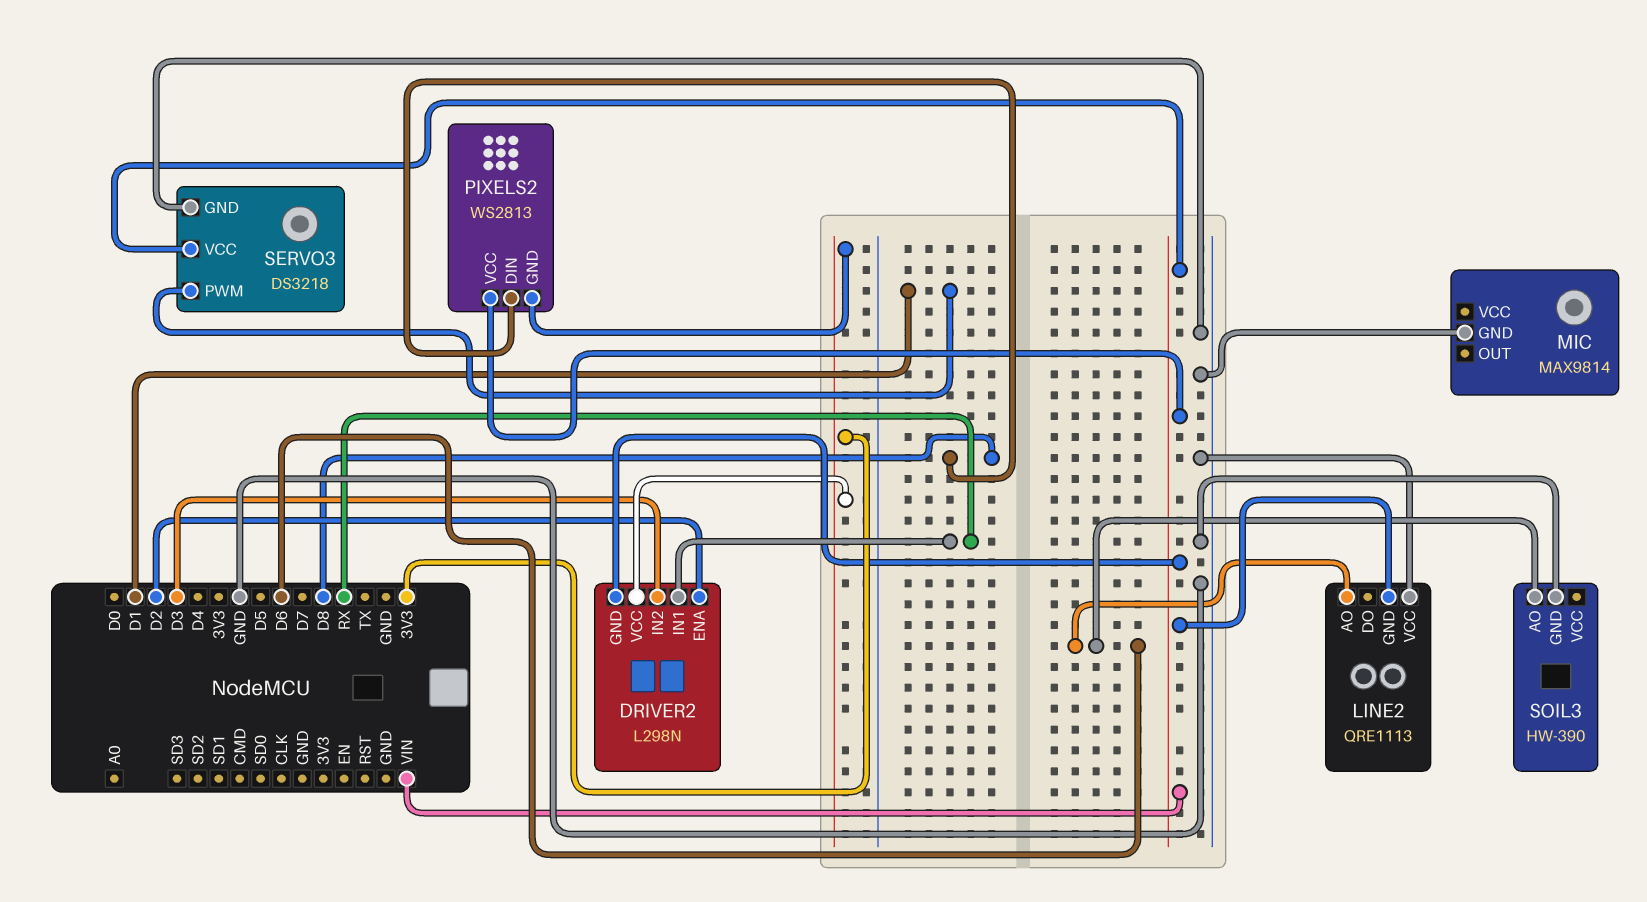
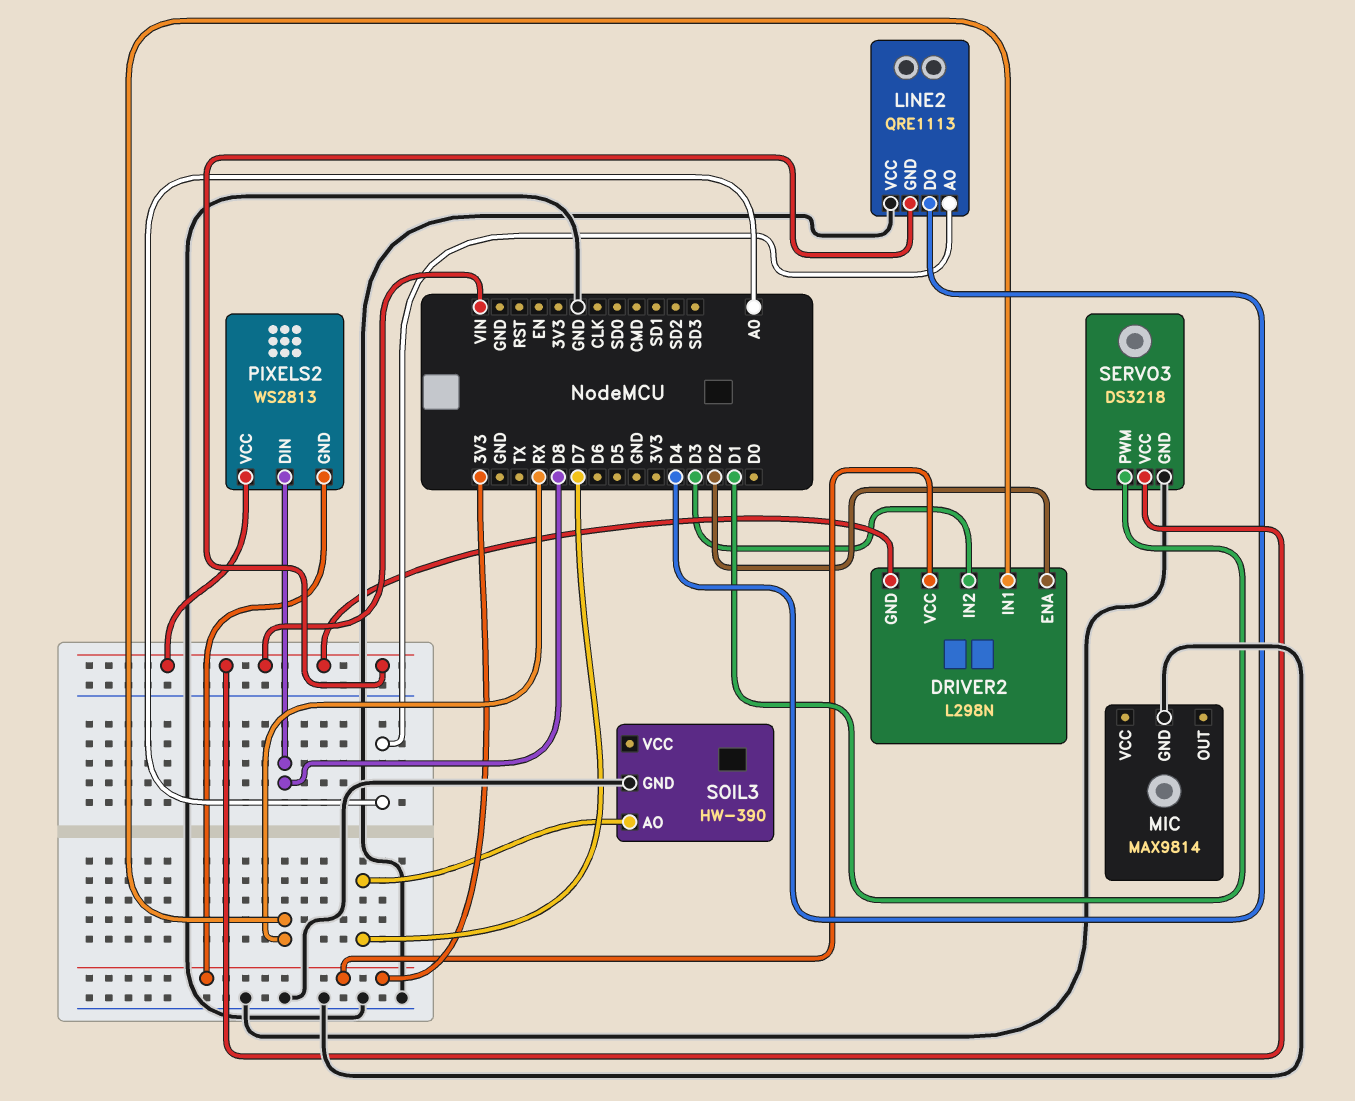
LINE2 pin AO: D6 -> A0
LINE2 pin DO: none -> D4
SOIL3 pin AO: D6 -> D7

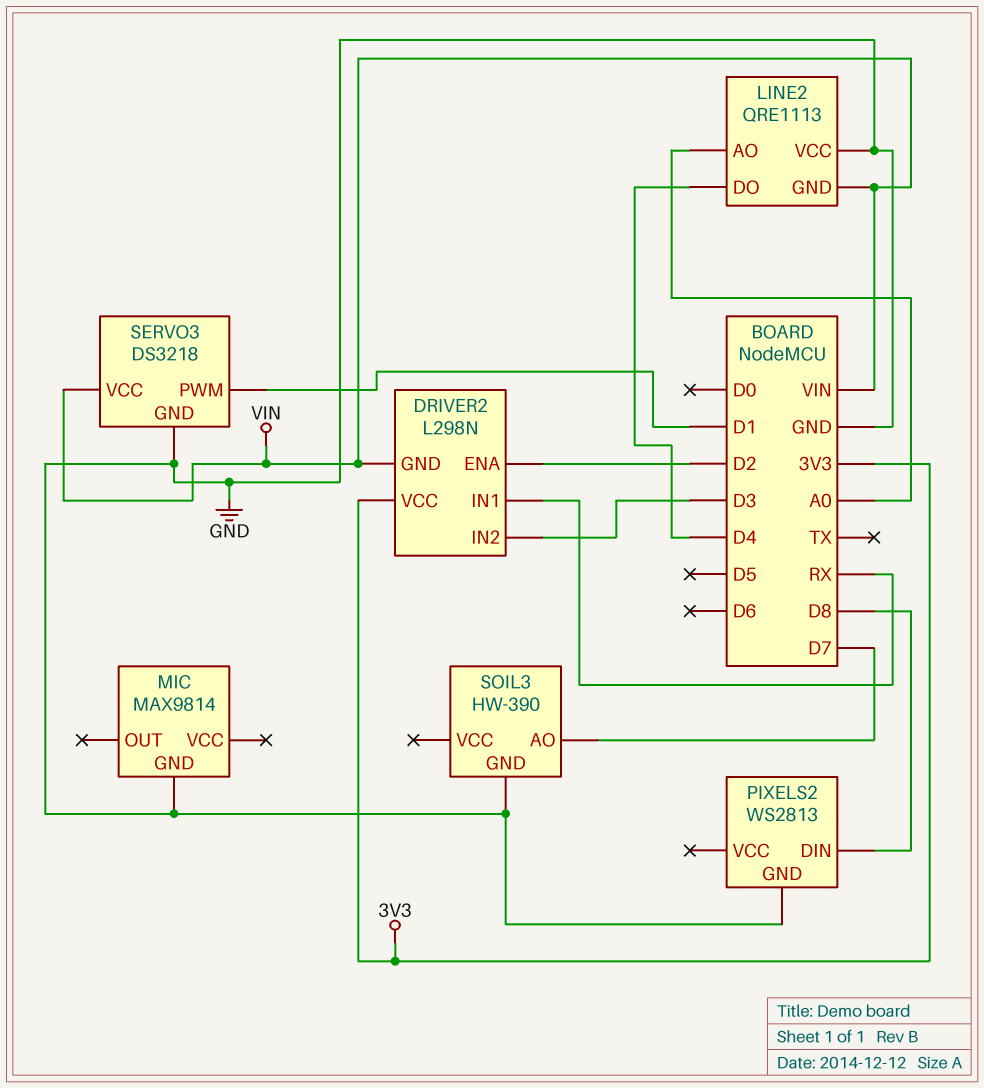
PIXELS2 pin GND: 3V3 -> GND
PIXELS2 pin VCC: VIN -> none

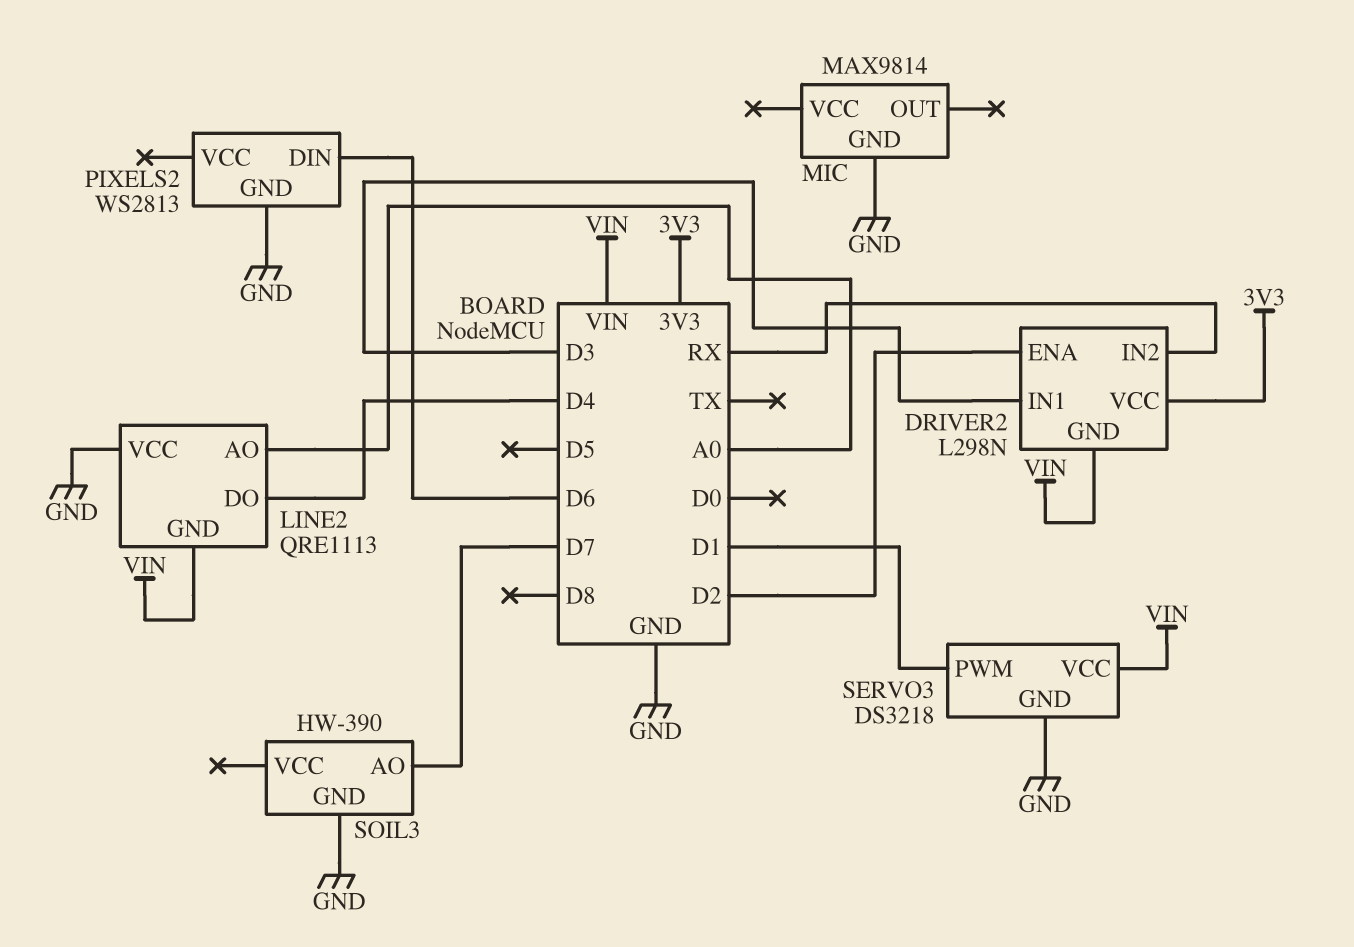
DRIVER2 pin IN1: RX -> D3
DRIVER2 pin IN2: D3 -> RX
PIXELS2 pin DIN: D8 -> D6

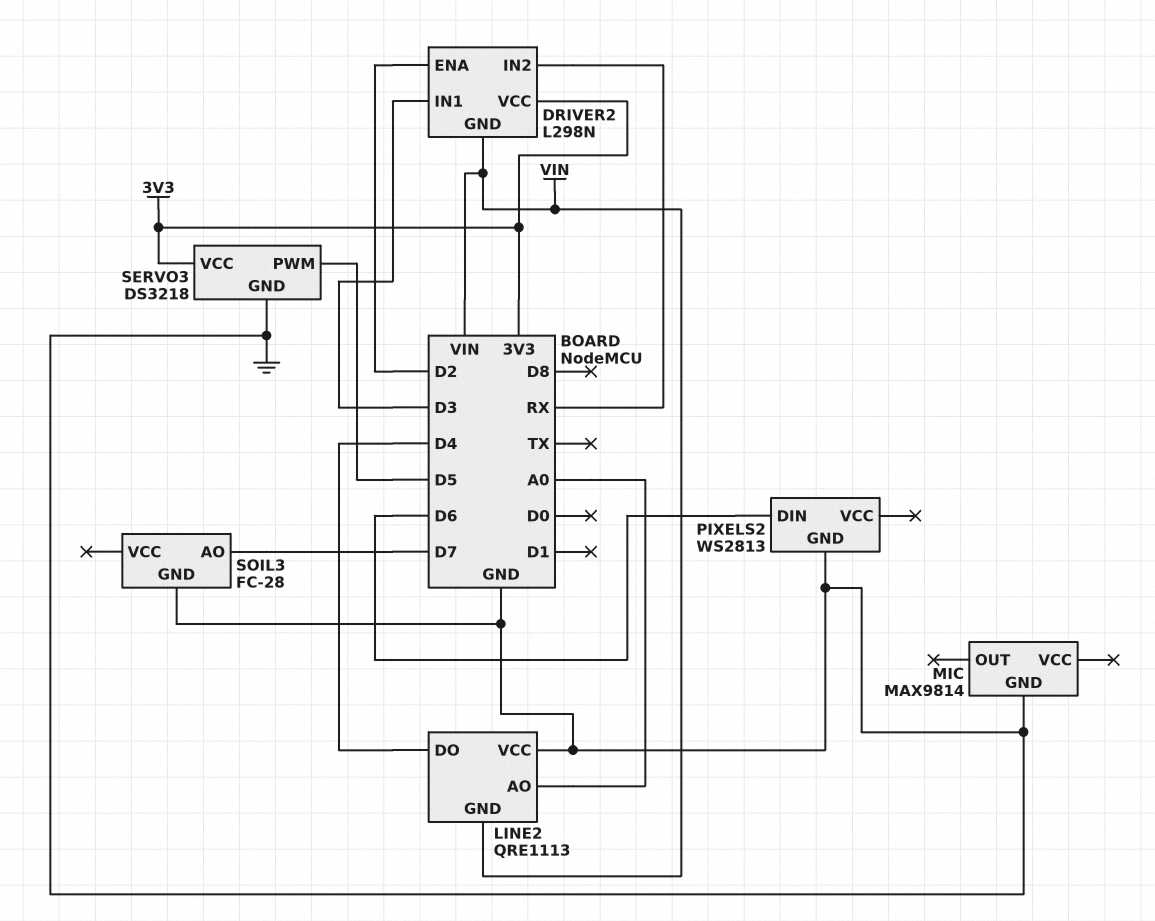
SERVO3 pin PWM: D1 -> D5
SERVO3 pin VCC: VIN -> 3V3
SOIL3: HW-390 -> FC-28

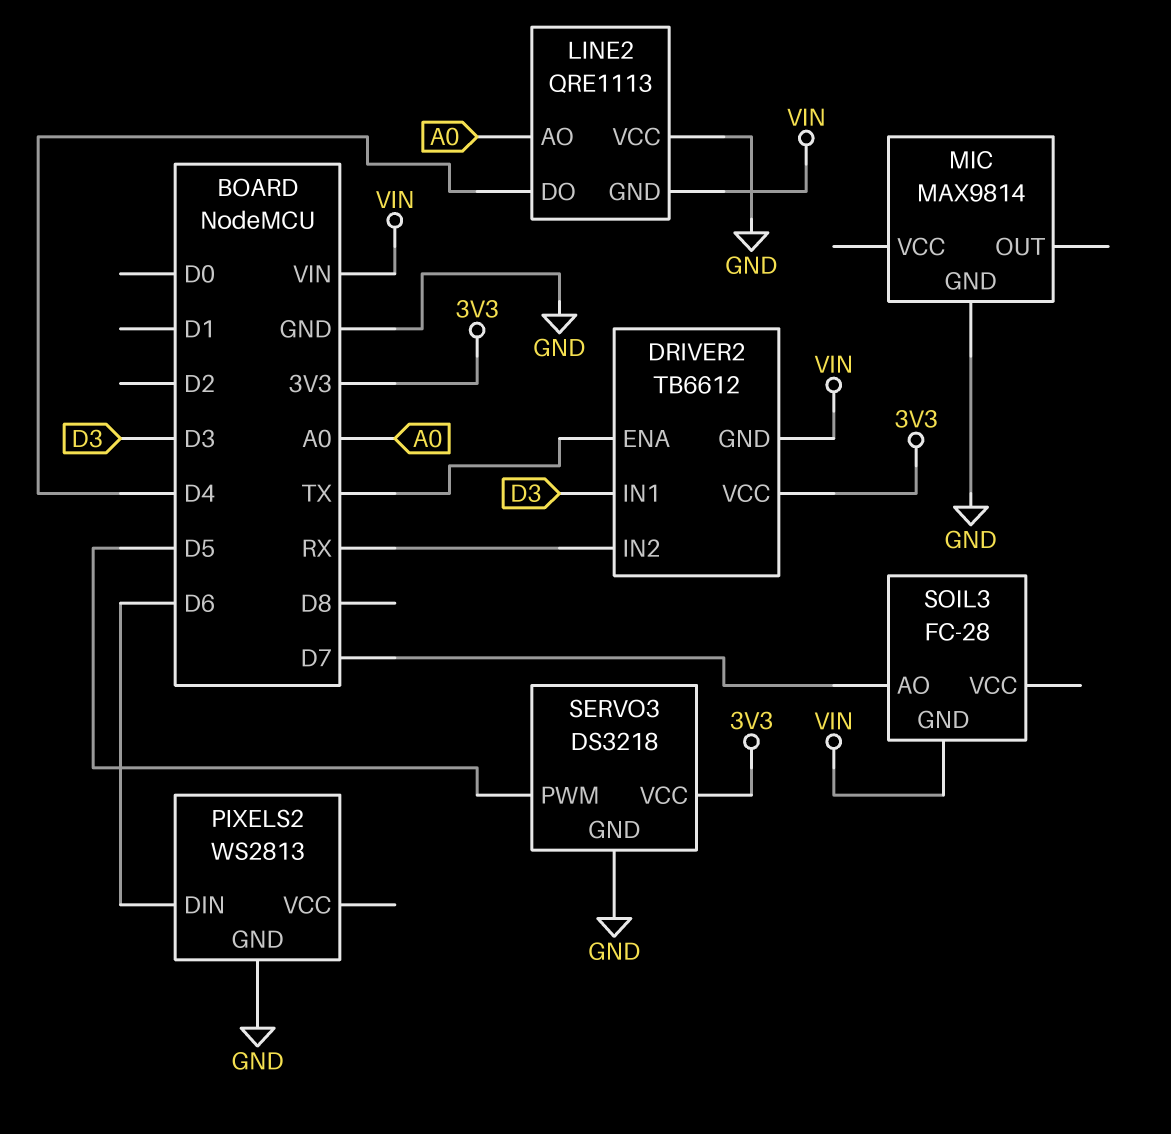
DRIVER2: L298N -> TB6612
DRIVER2 pin ENA: D2 -> TX
SOIL3 pin GND: GND -> VIN

